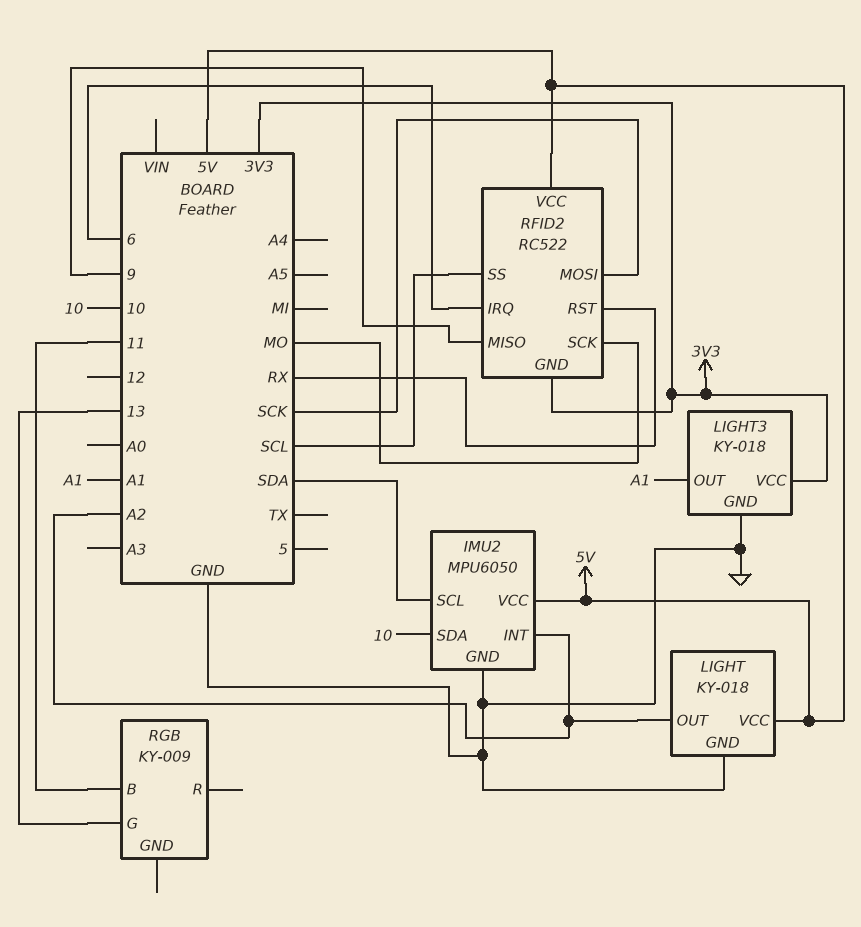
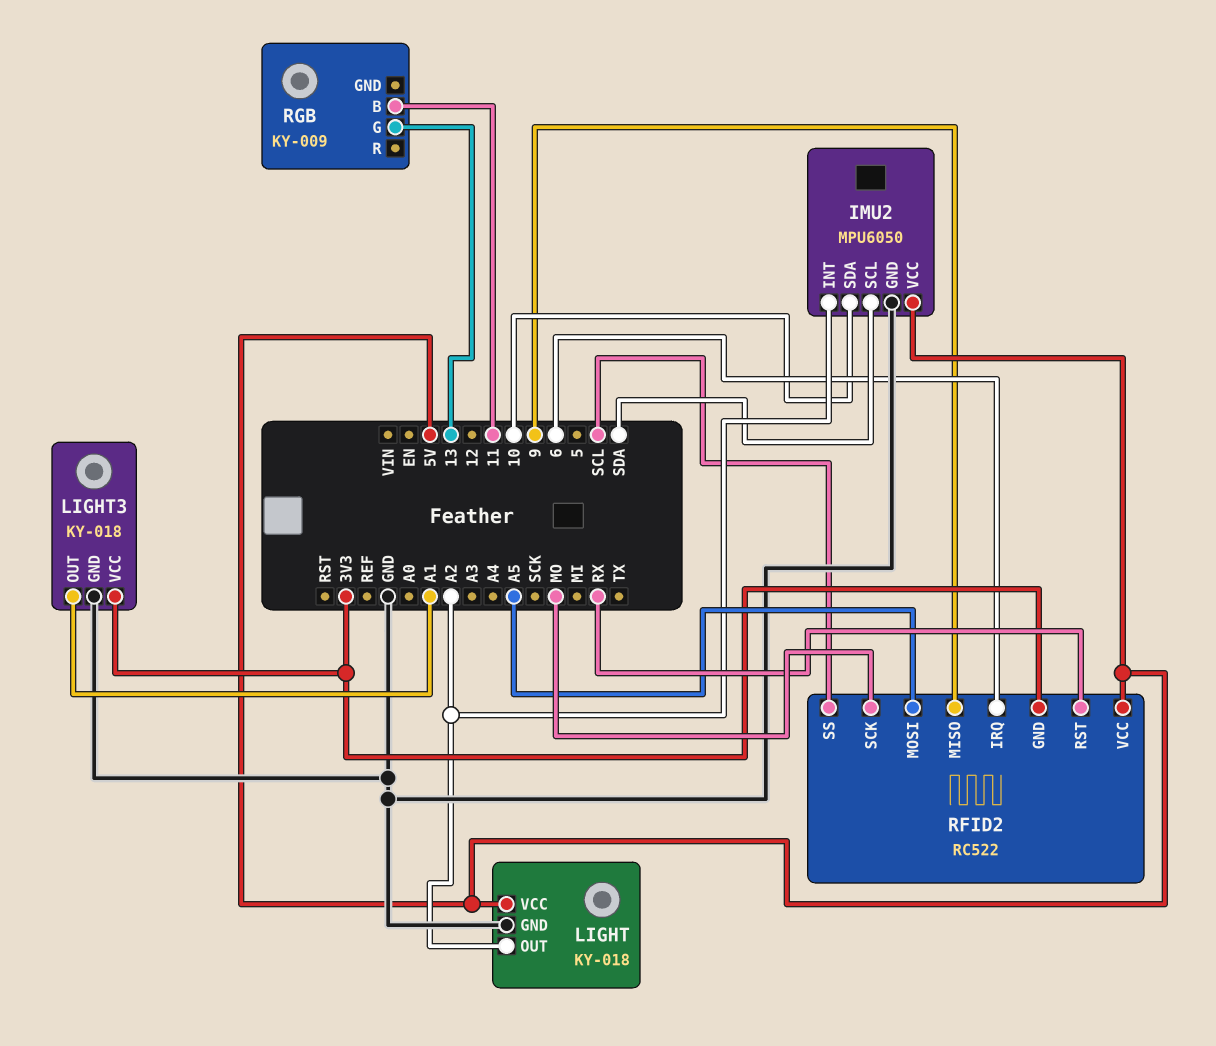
RFID2 pin MOSI: SCK -> A5

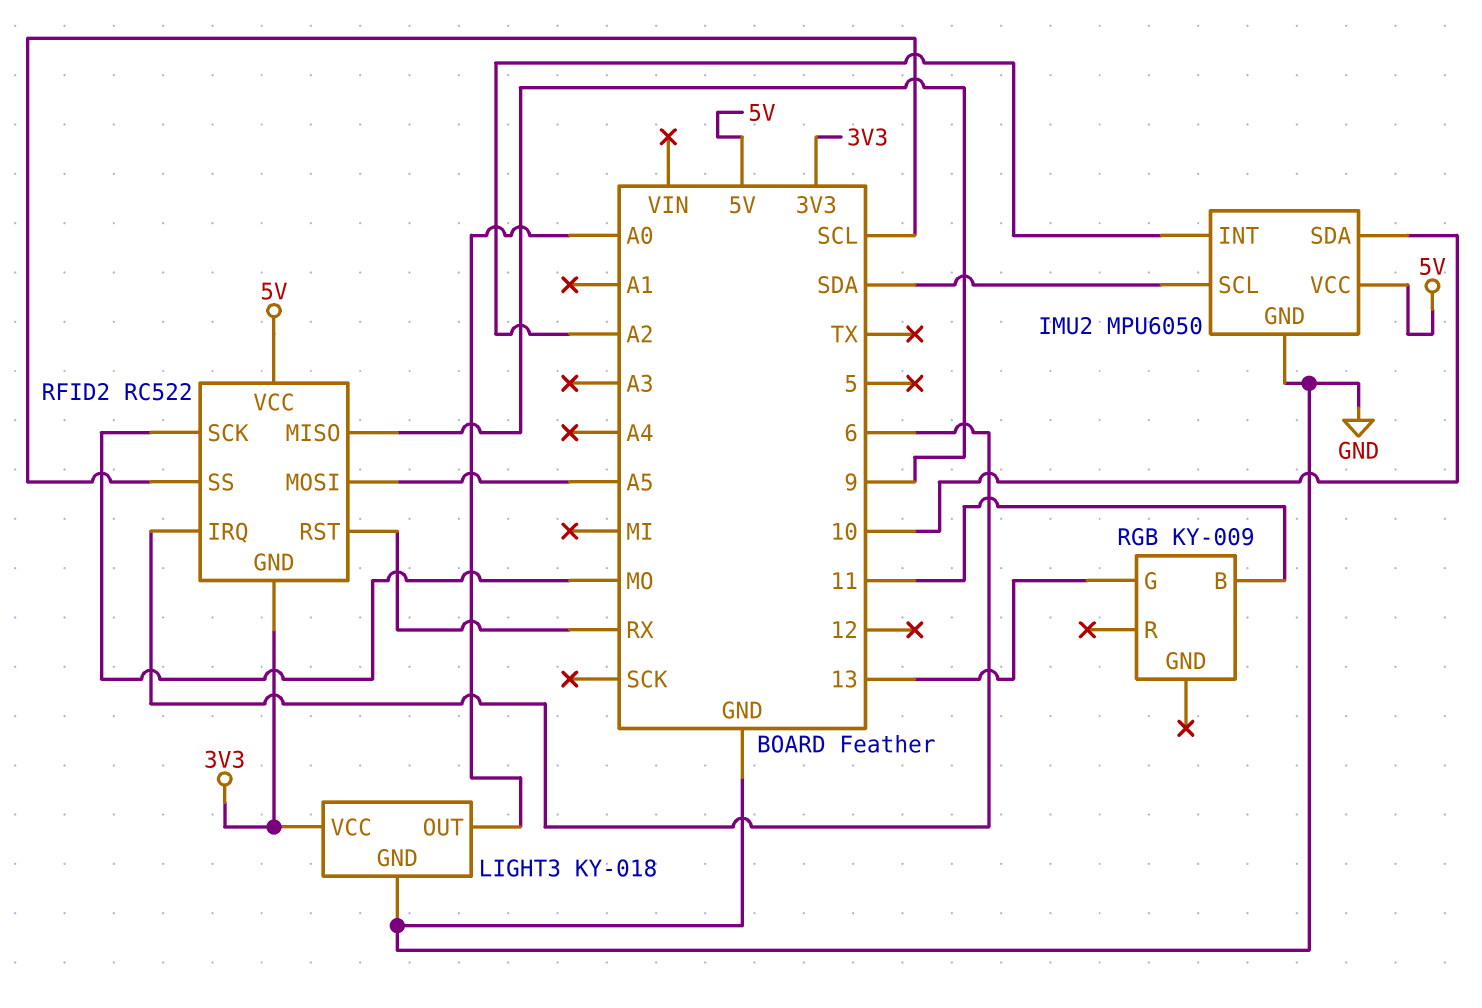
LIGHT: KY-018 -> none
LIGHT pin GND: GND -> none
LIGHT pin OUT: A2 -> none
LIGHT pin VCC: 5V -> none
LIGHT3 pin OUT: A1 -> A0

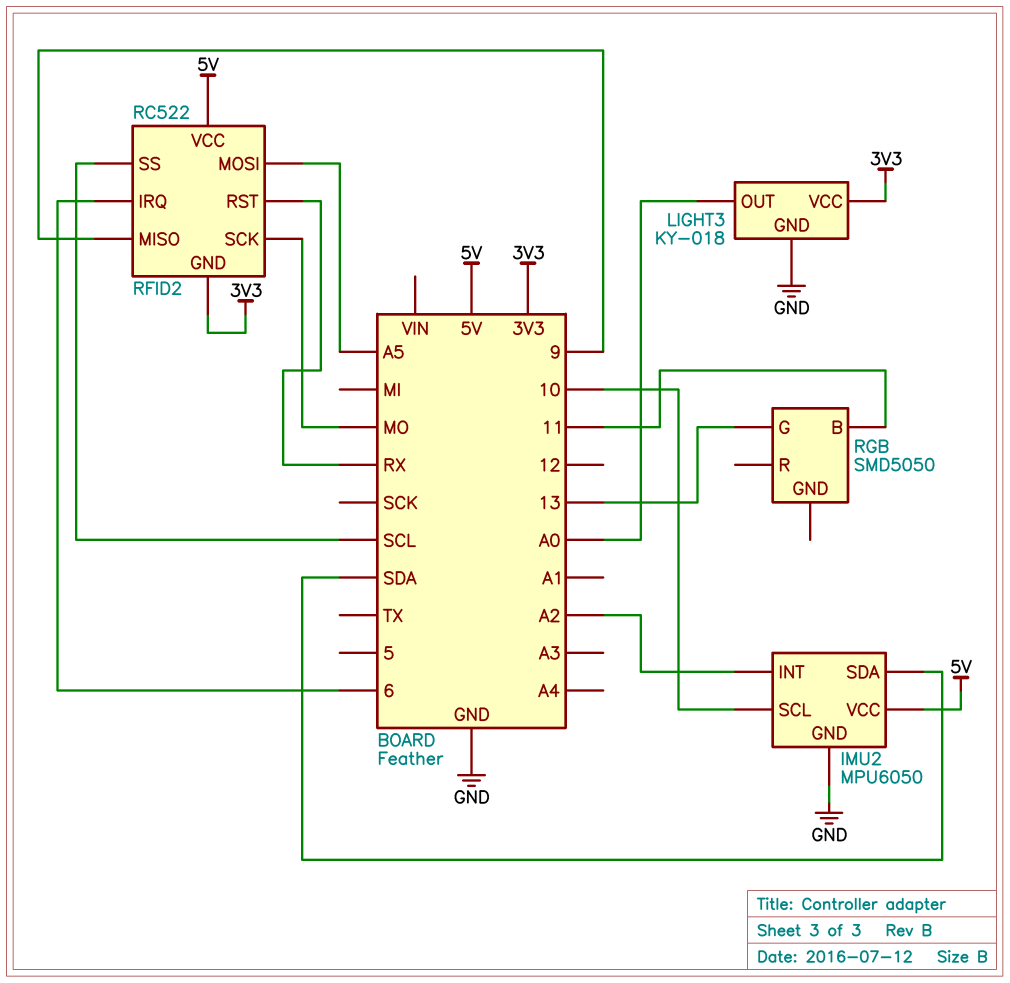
IMU2 pin SCL: SDA -> 10
IMU2 pin SDA: 10 -> SDA
RGB: KY-009 -> SMD5050

